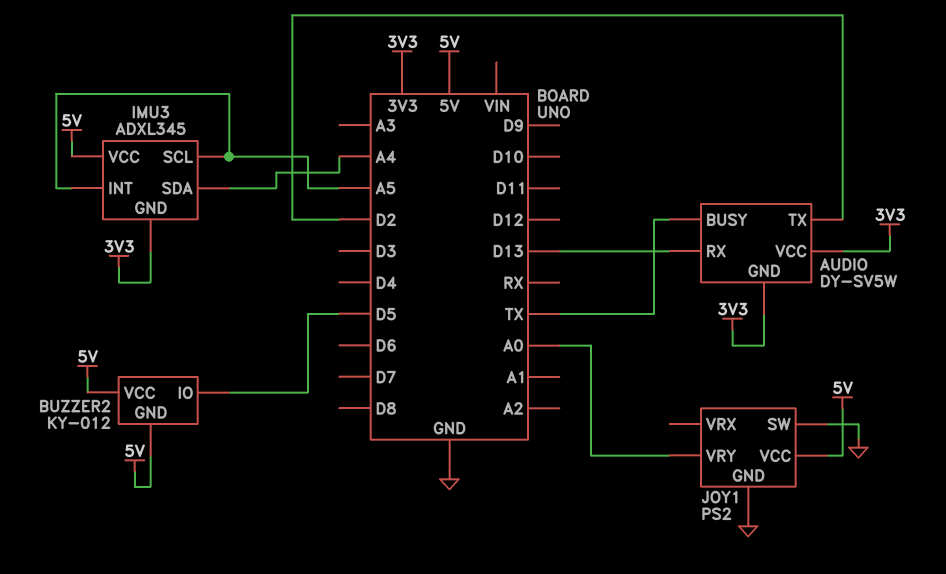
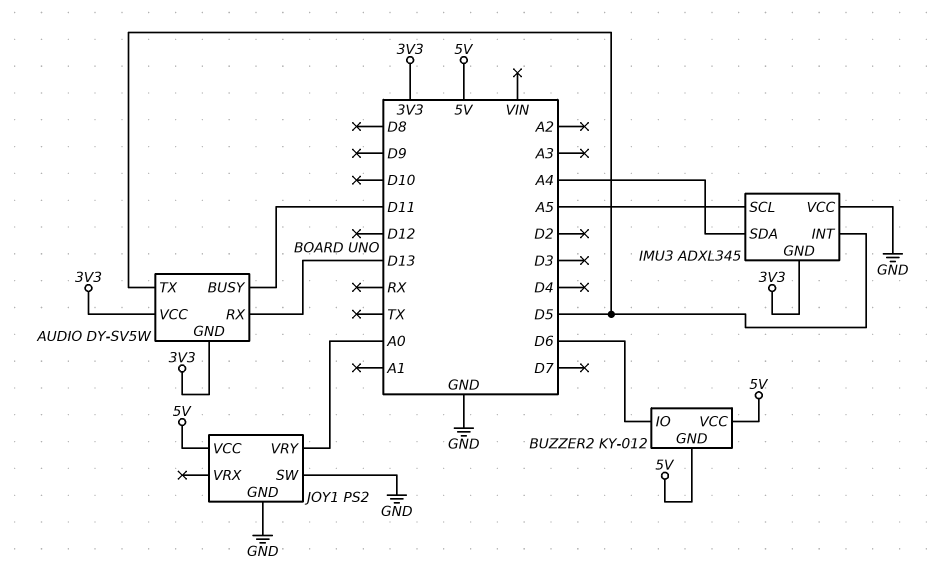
AUDIO pin BUSY: TX -> D11
AUDIO pin TX: D2 -> D5
BUZZER2 pin IO: D5 -> D6
IMU3 pin INT: A5 -> D5
IMU3 pin VCC: 5V -> GND

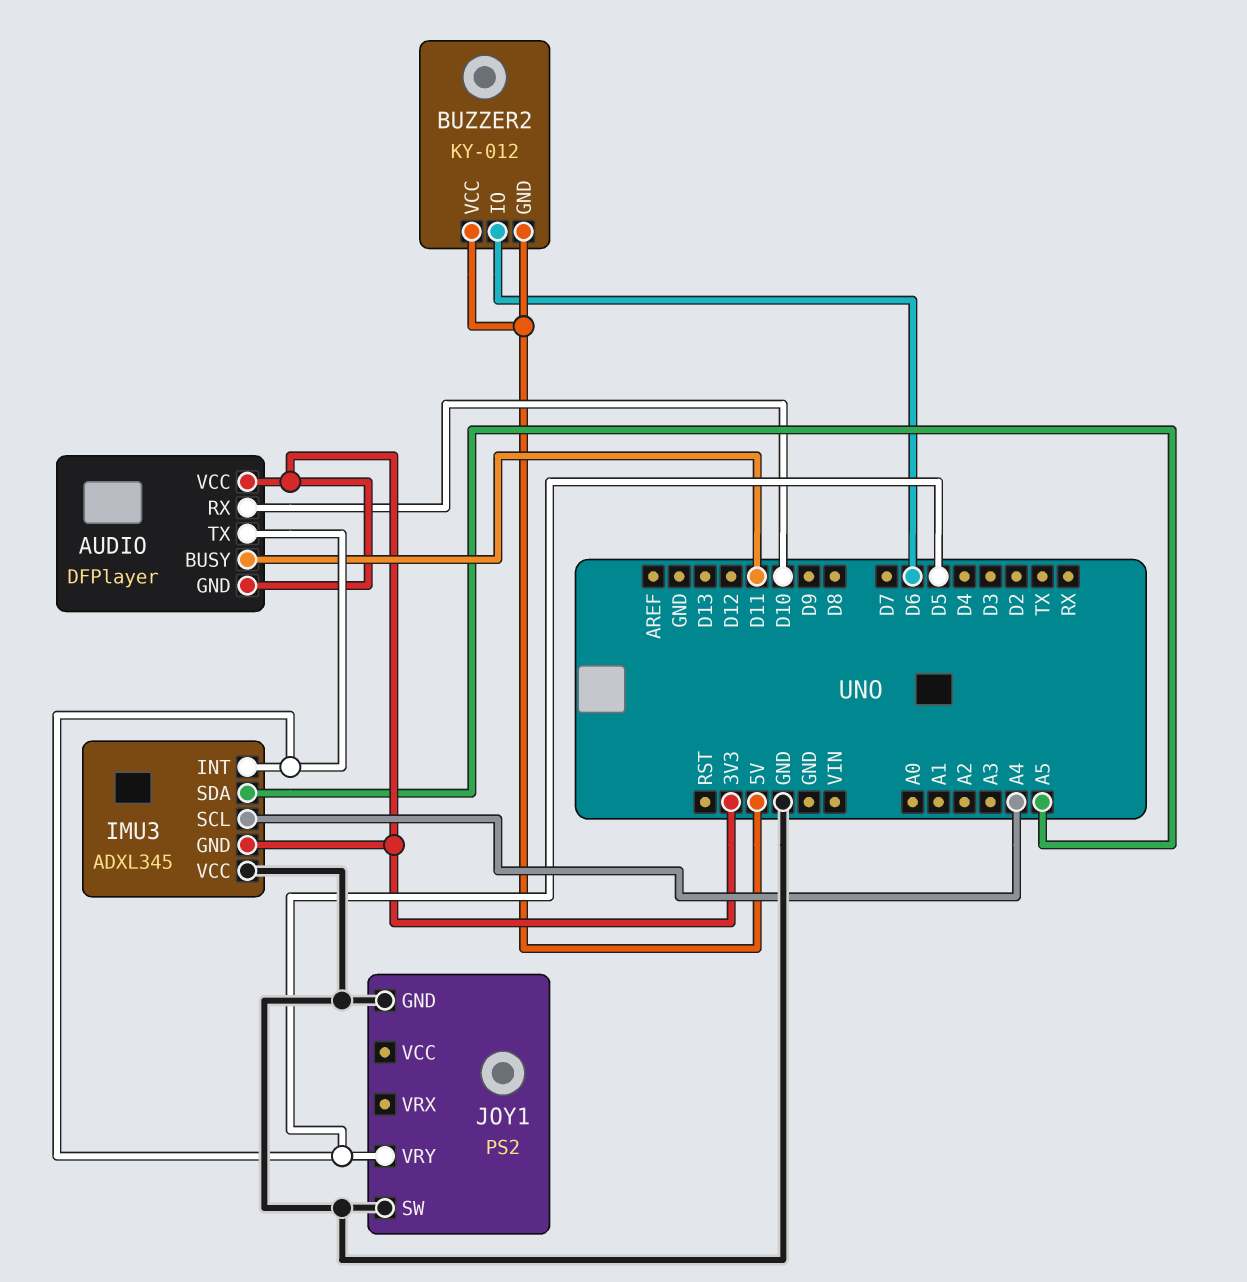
AUDIO: DY-SV5W -> DFPlayer
AUDIO pin RX: D13 -> D10
IMU3 pin SCL: A5 -> A4
IMU3 pin SDA: A4 -> A5
JOY1 pin VCC: 5V -> none
JOY1 pin VRY: A0 -> D5

